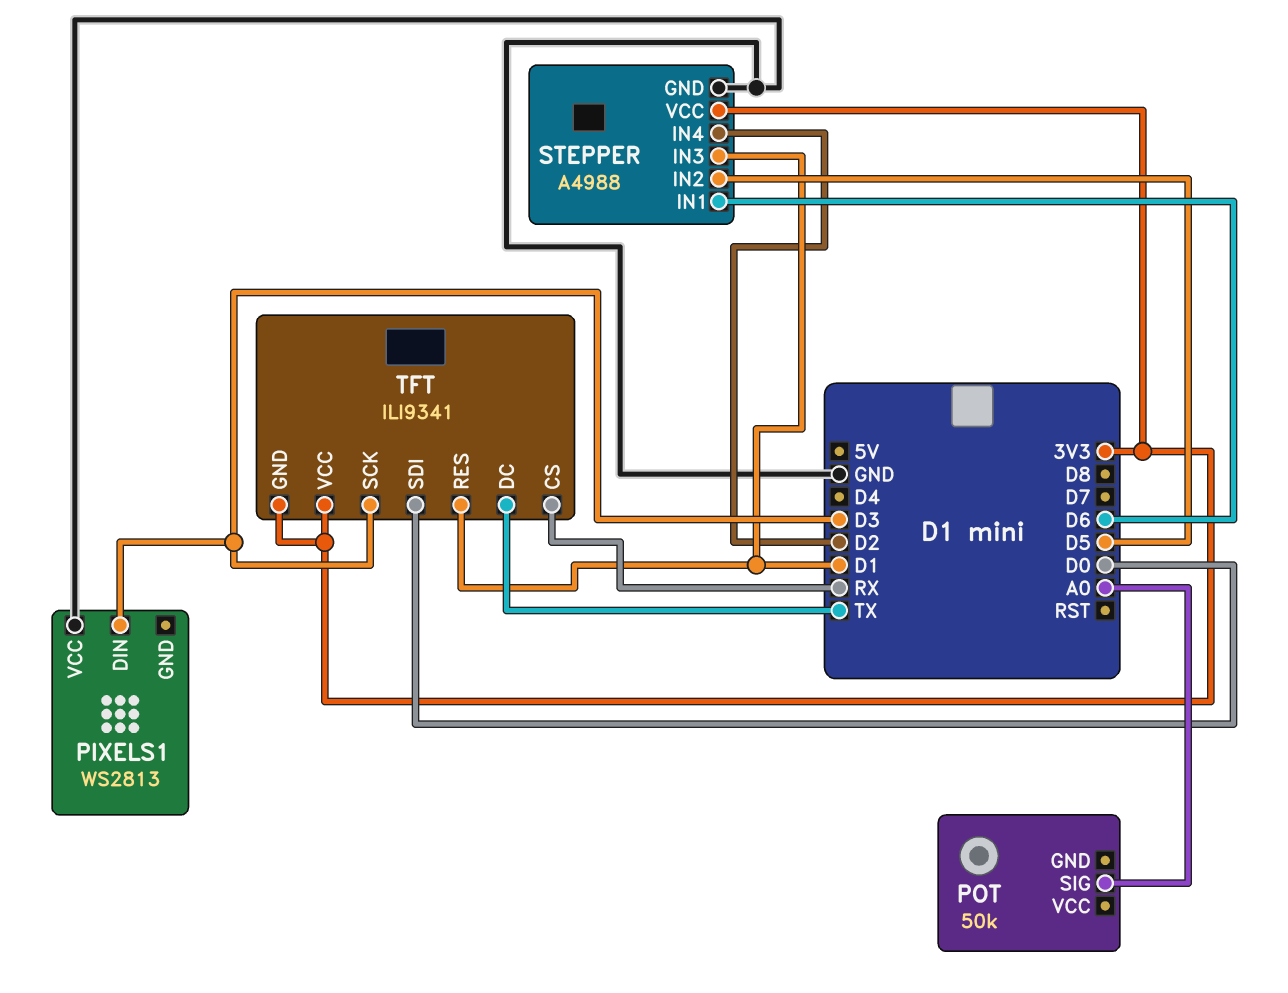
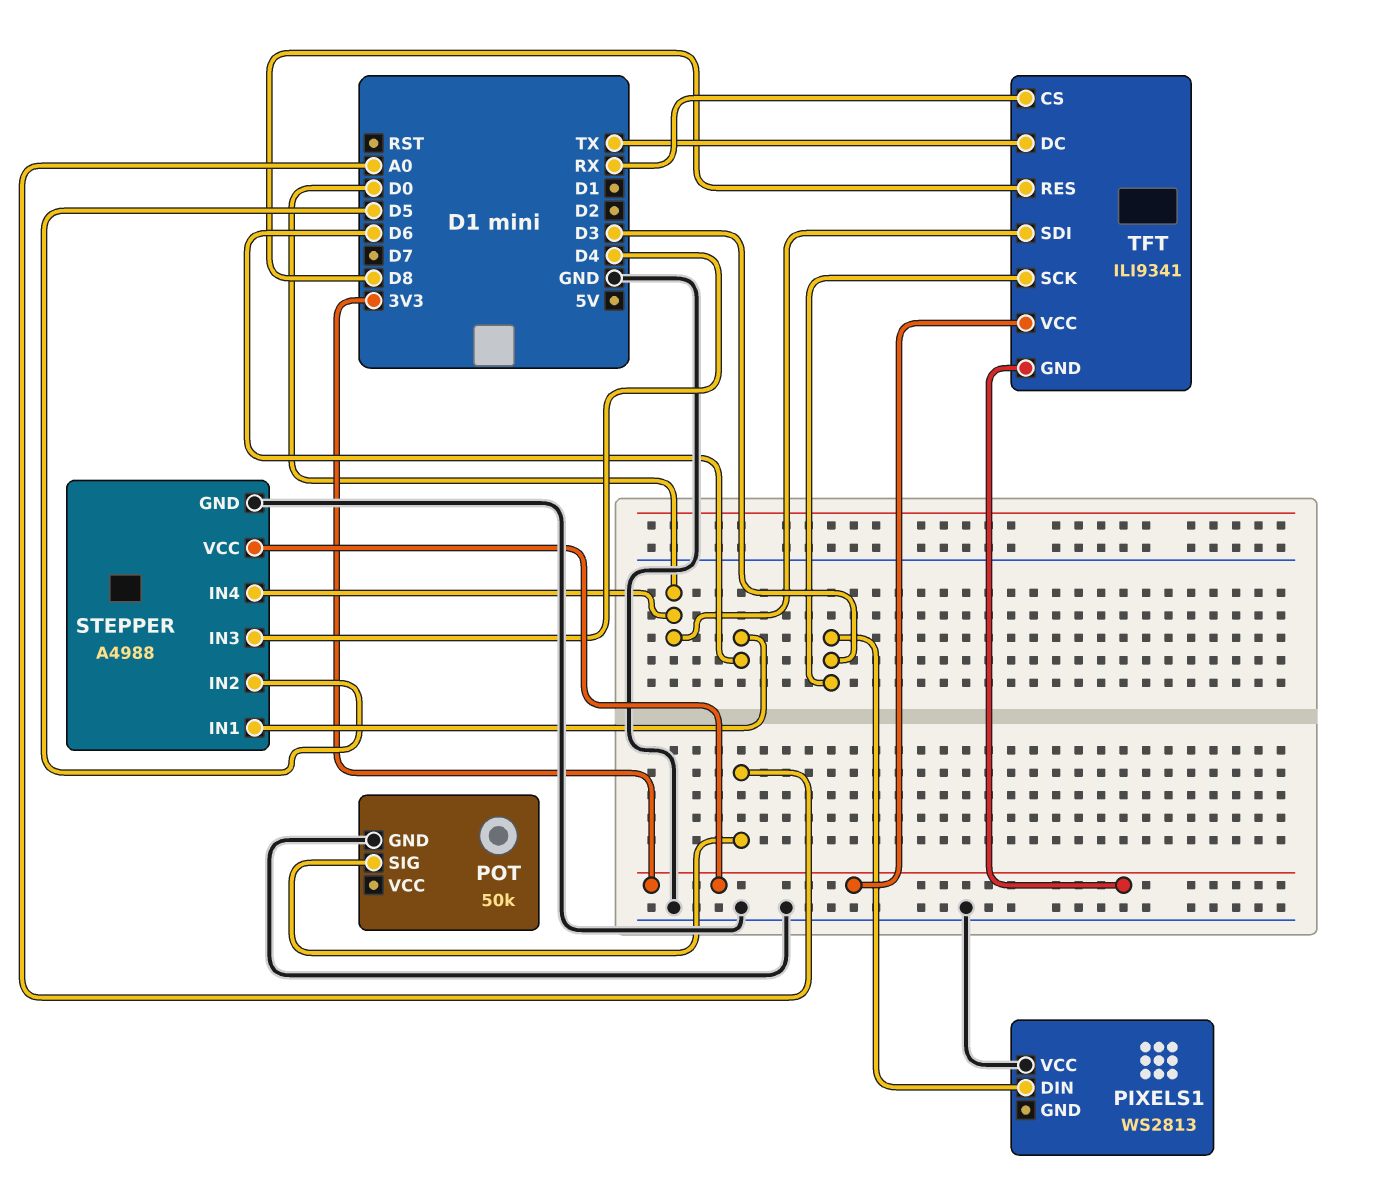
POT pin GND: none -> GND
STEPPER pin IN3: D1 -> D4
STEPPER pin IN4: D2 -> D0
TFT pin RES: D1 -> D8

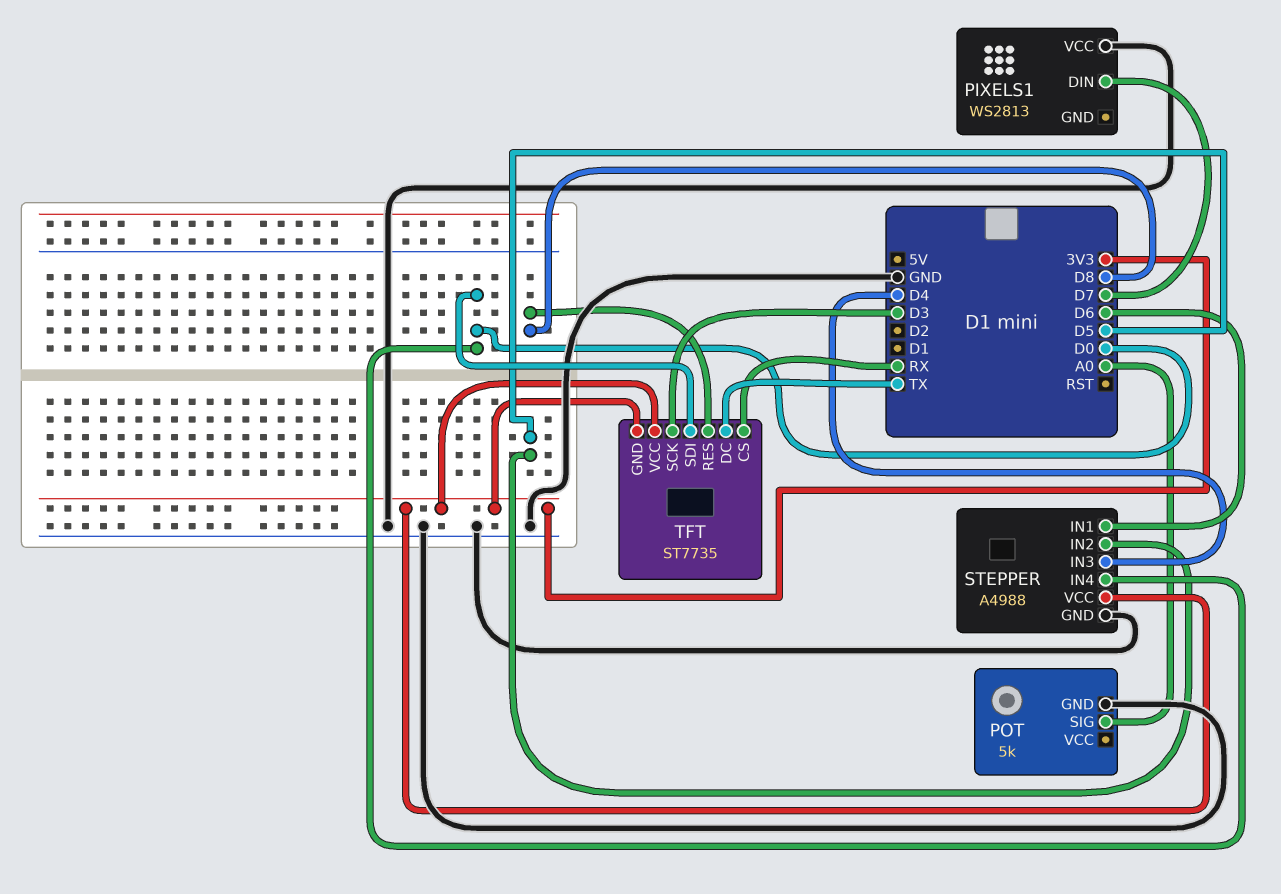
PIXELS1 pin DIN: D3 -> D7
POT: 50k -> 5k
TFT: ILI9341 -> ST7735

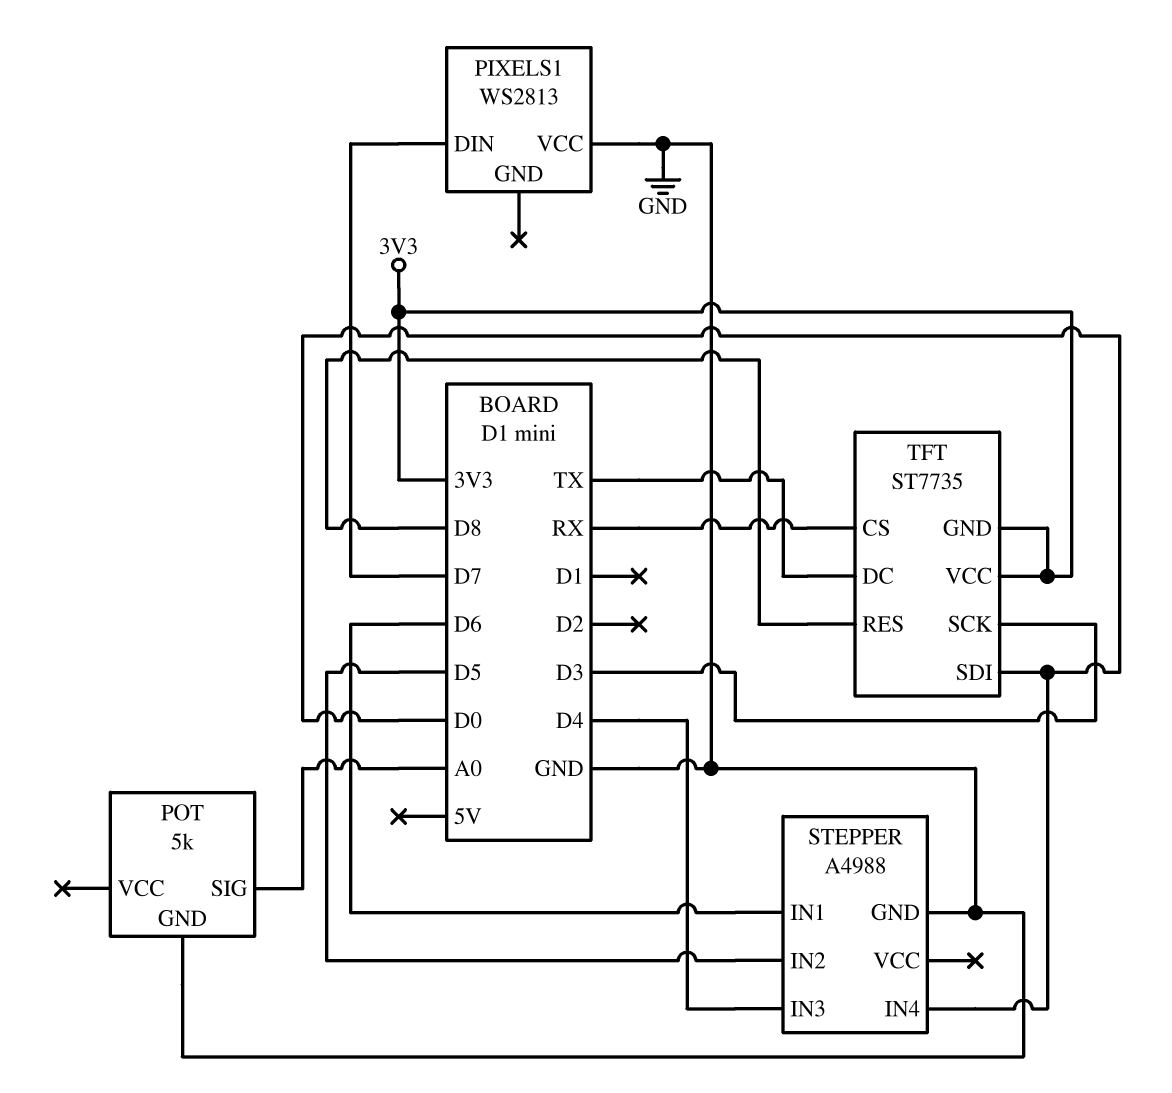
STEPPER pin VCC: 3V3 -> none

